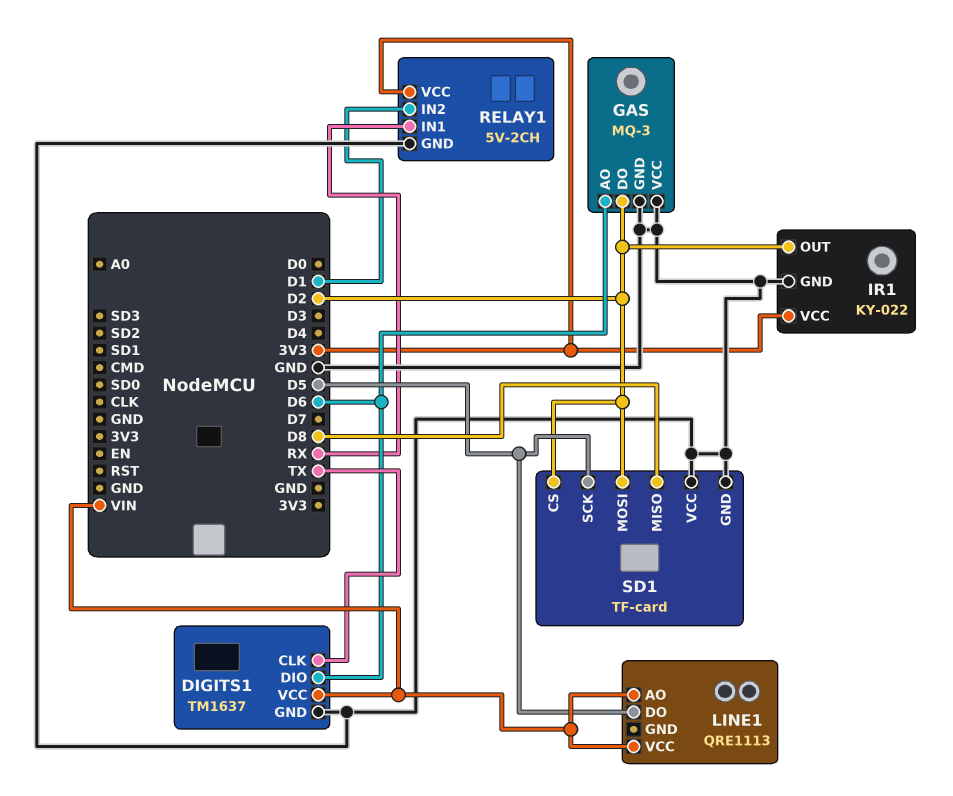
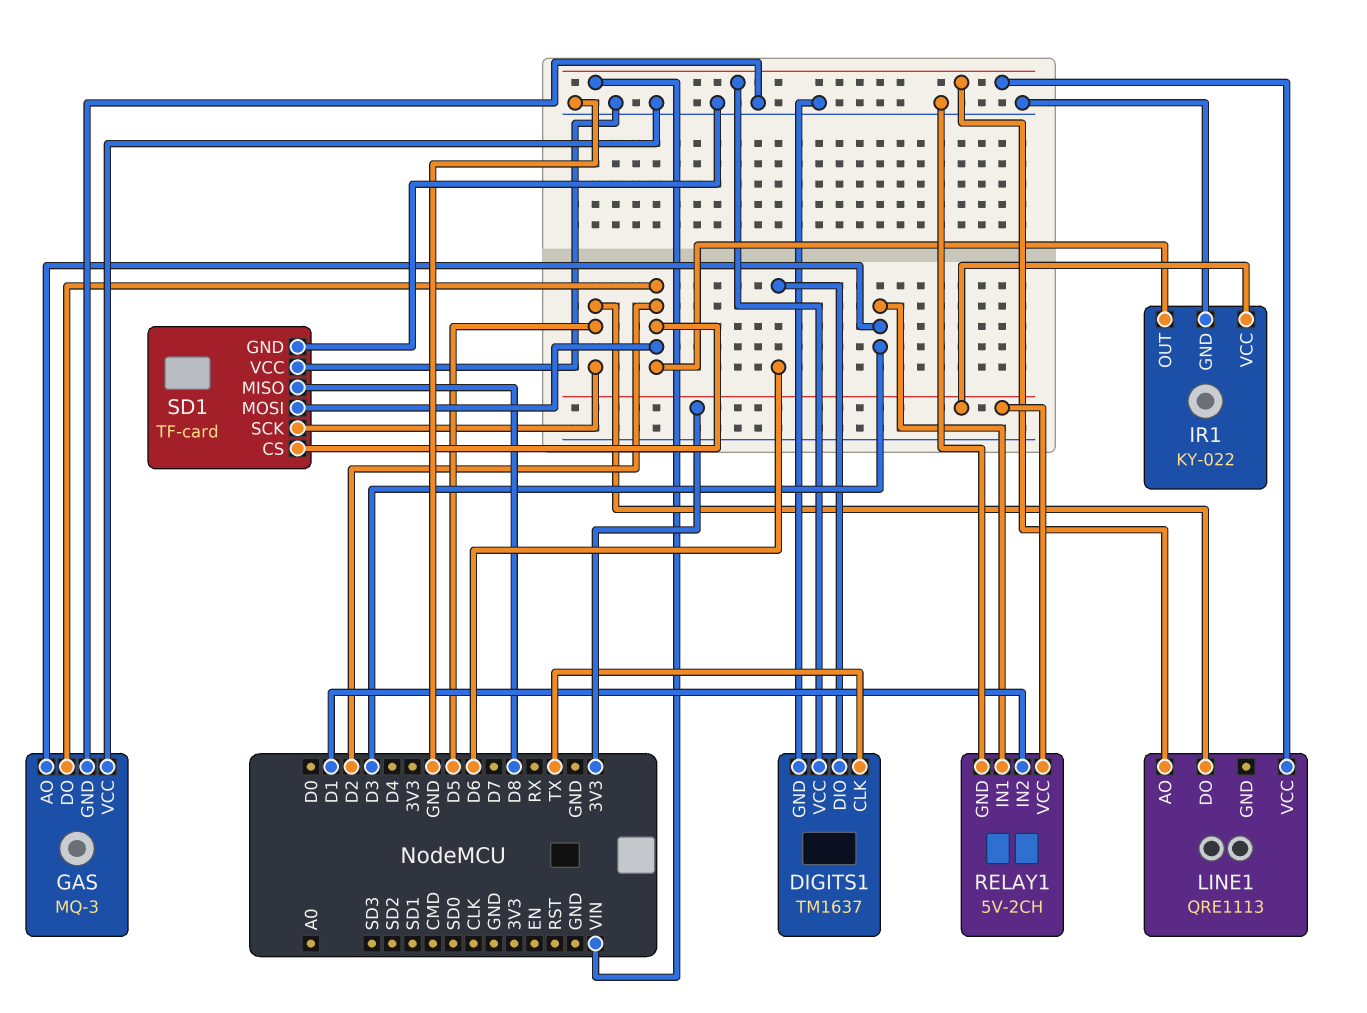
GAS pin AO: D6 -> D3
RELAY1 pin IN1: RX -> D3

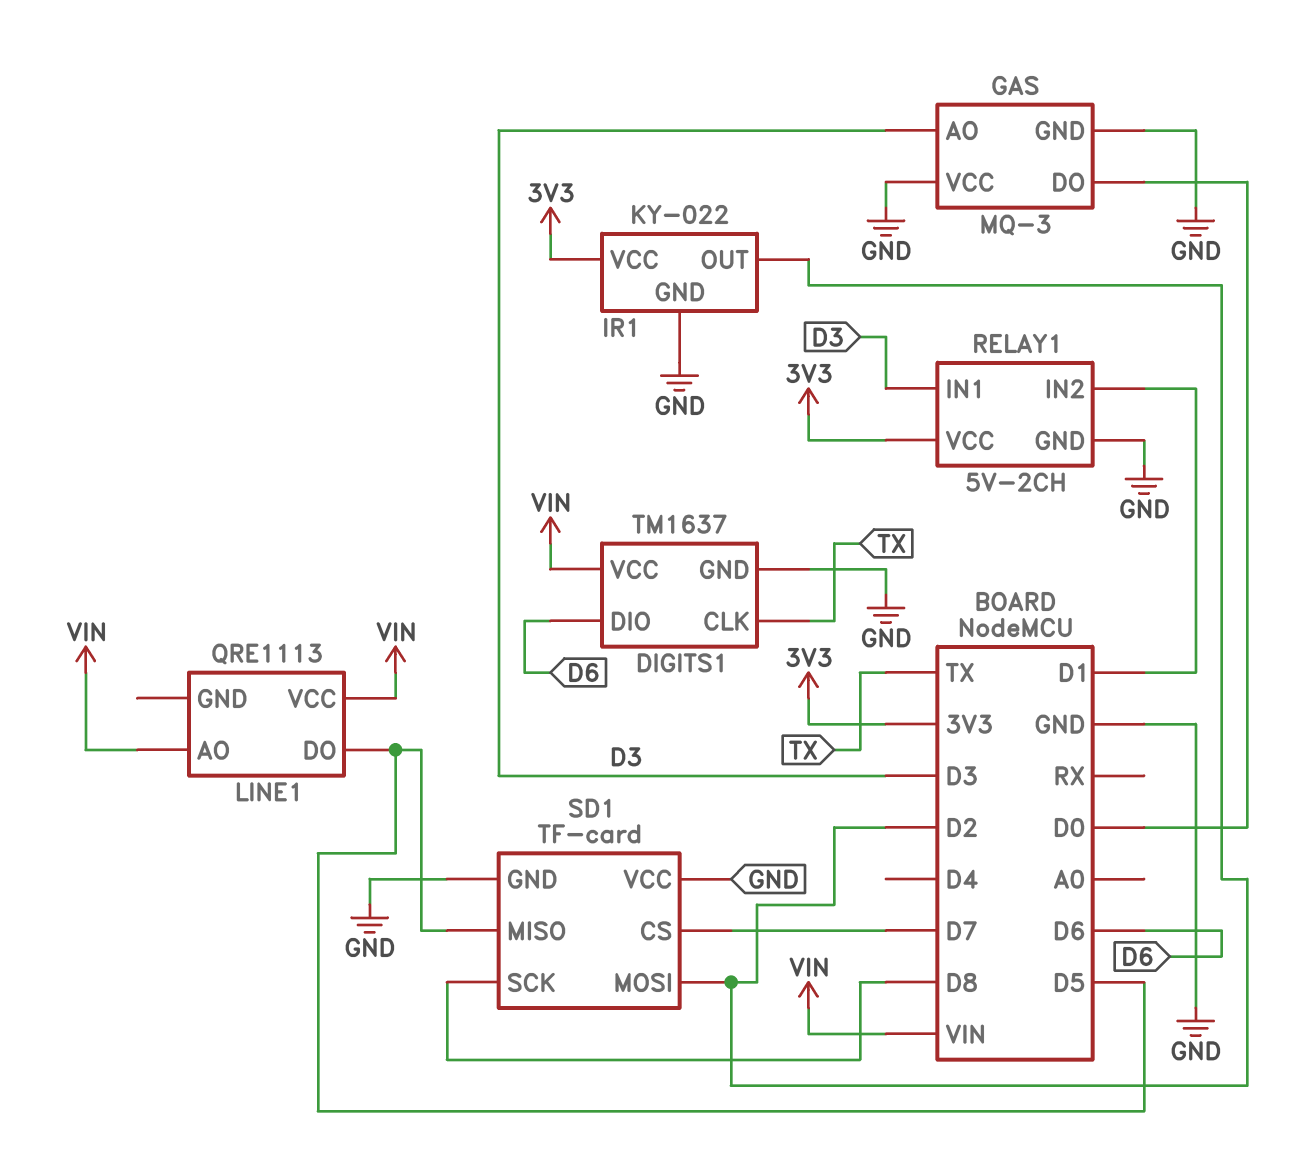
GAS pin DO: D2 -> D0
SD1 pin CS: D2 -> D7
SD1 pin MISO: D8 -> D5
SD1 pin SCK: D5 -> D8

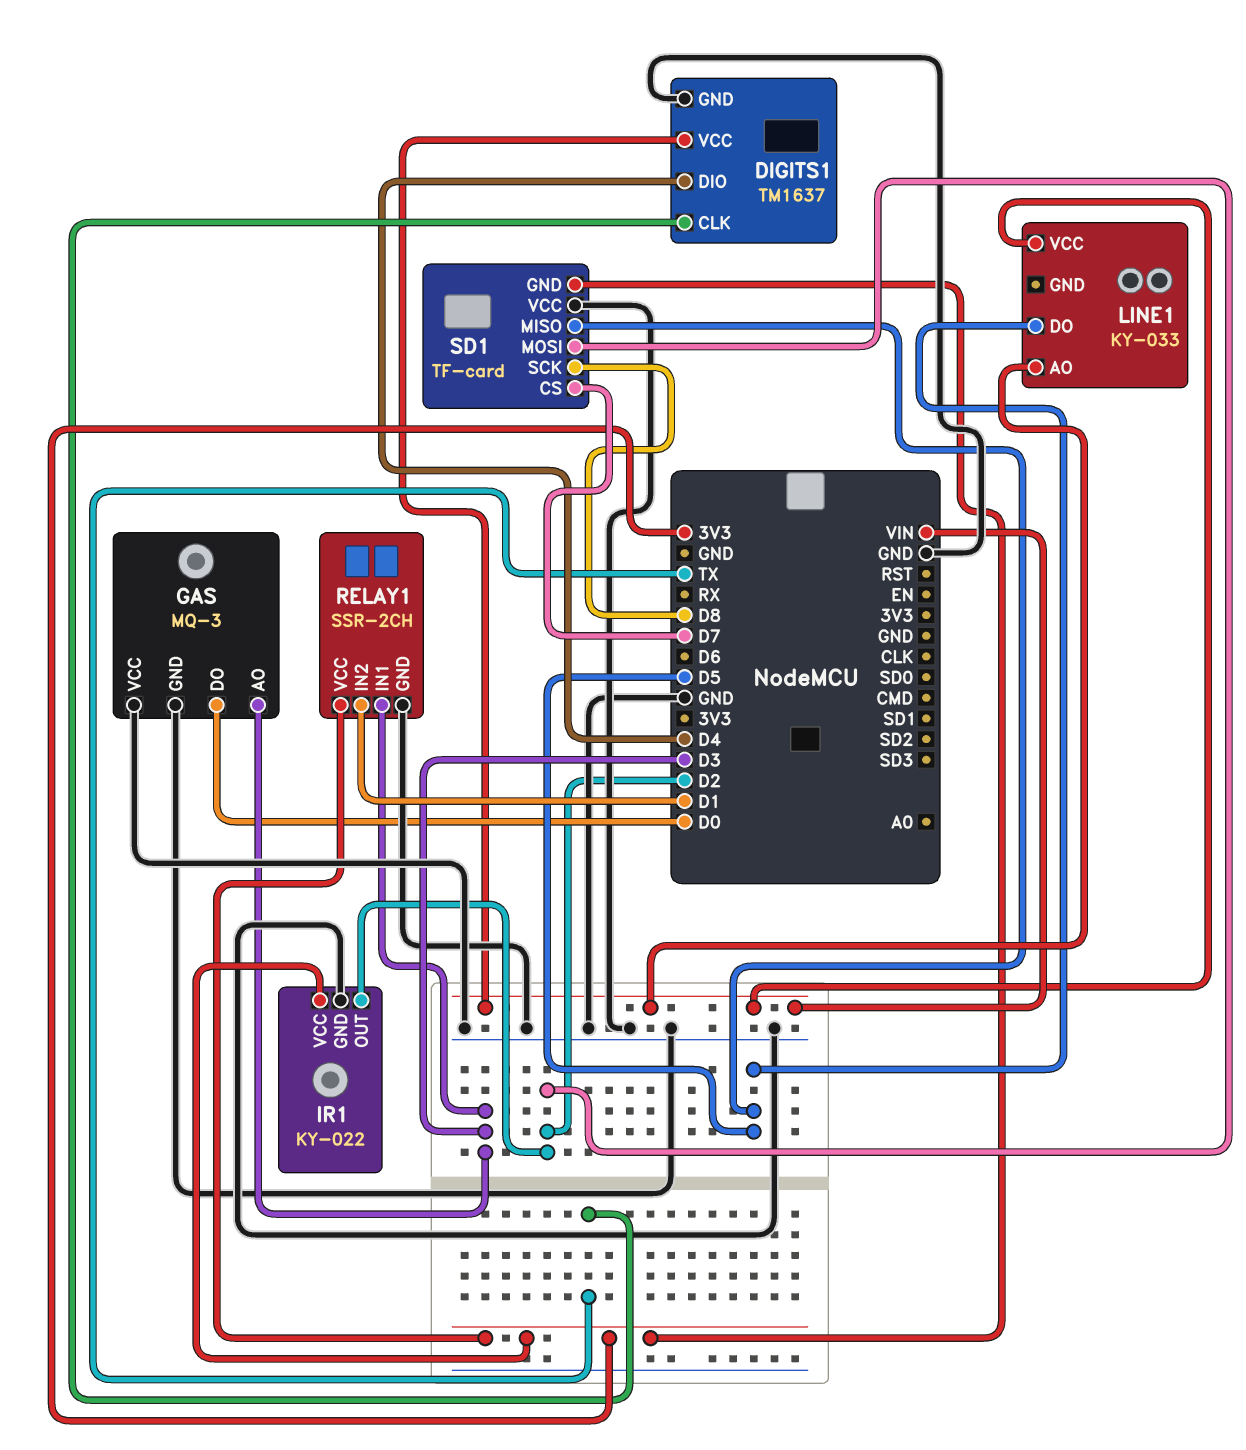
DIGITS1 pin DIO: D6 -> D4
LINE1: QRE1113 -> KY-033
RELAY1: 5V-2CH -> SSR-2CH
SD1 pin GND: GND -> 3V3

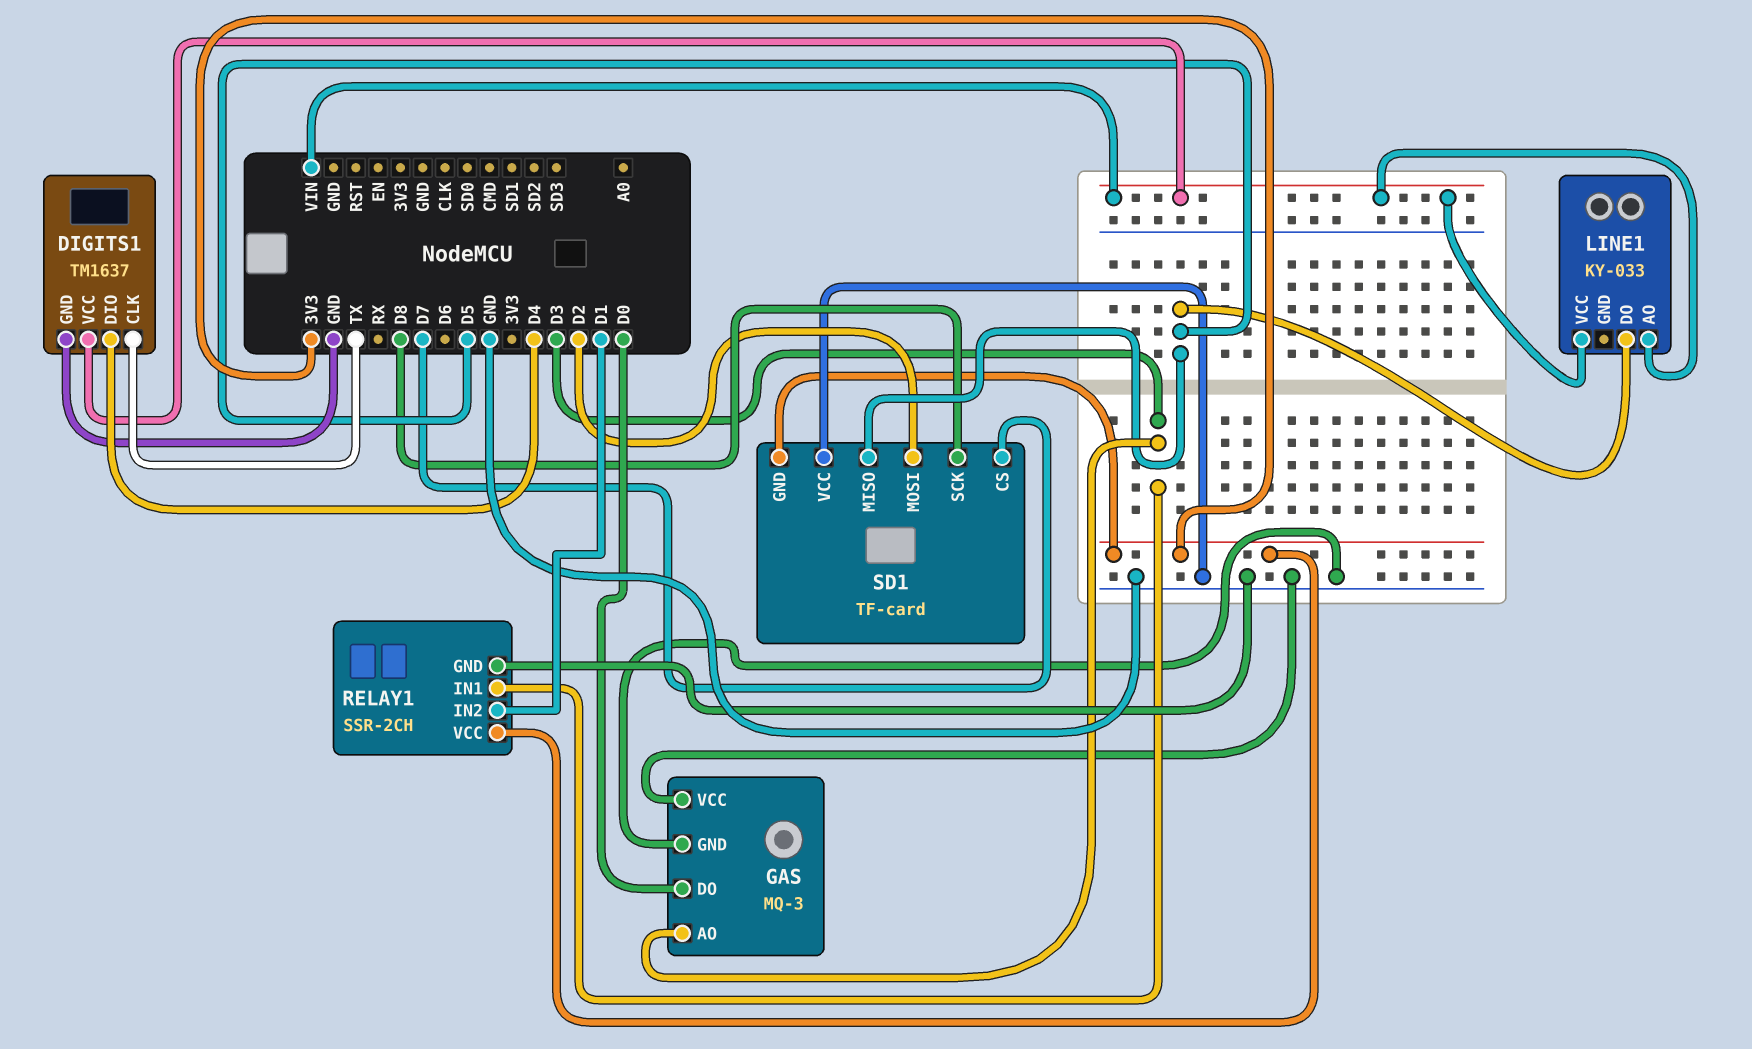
IR1: KY-022 -> none
IR1 pin GND: GND -> none
IR1 pin OUT: D2 -> none
IR1 pin VCC: 3V3 -> none

